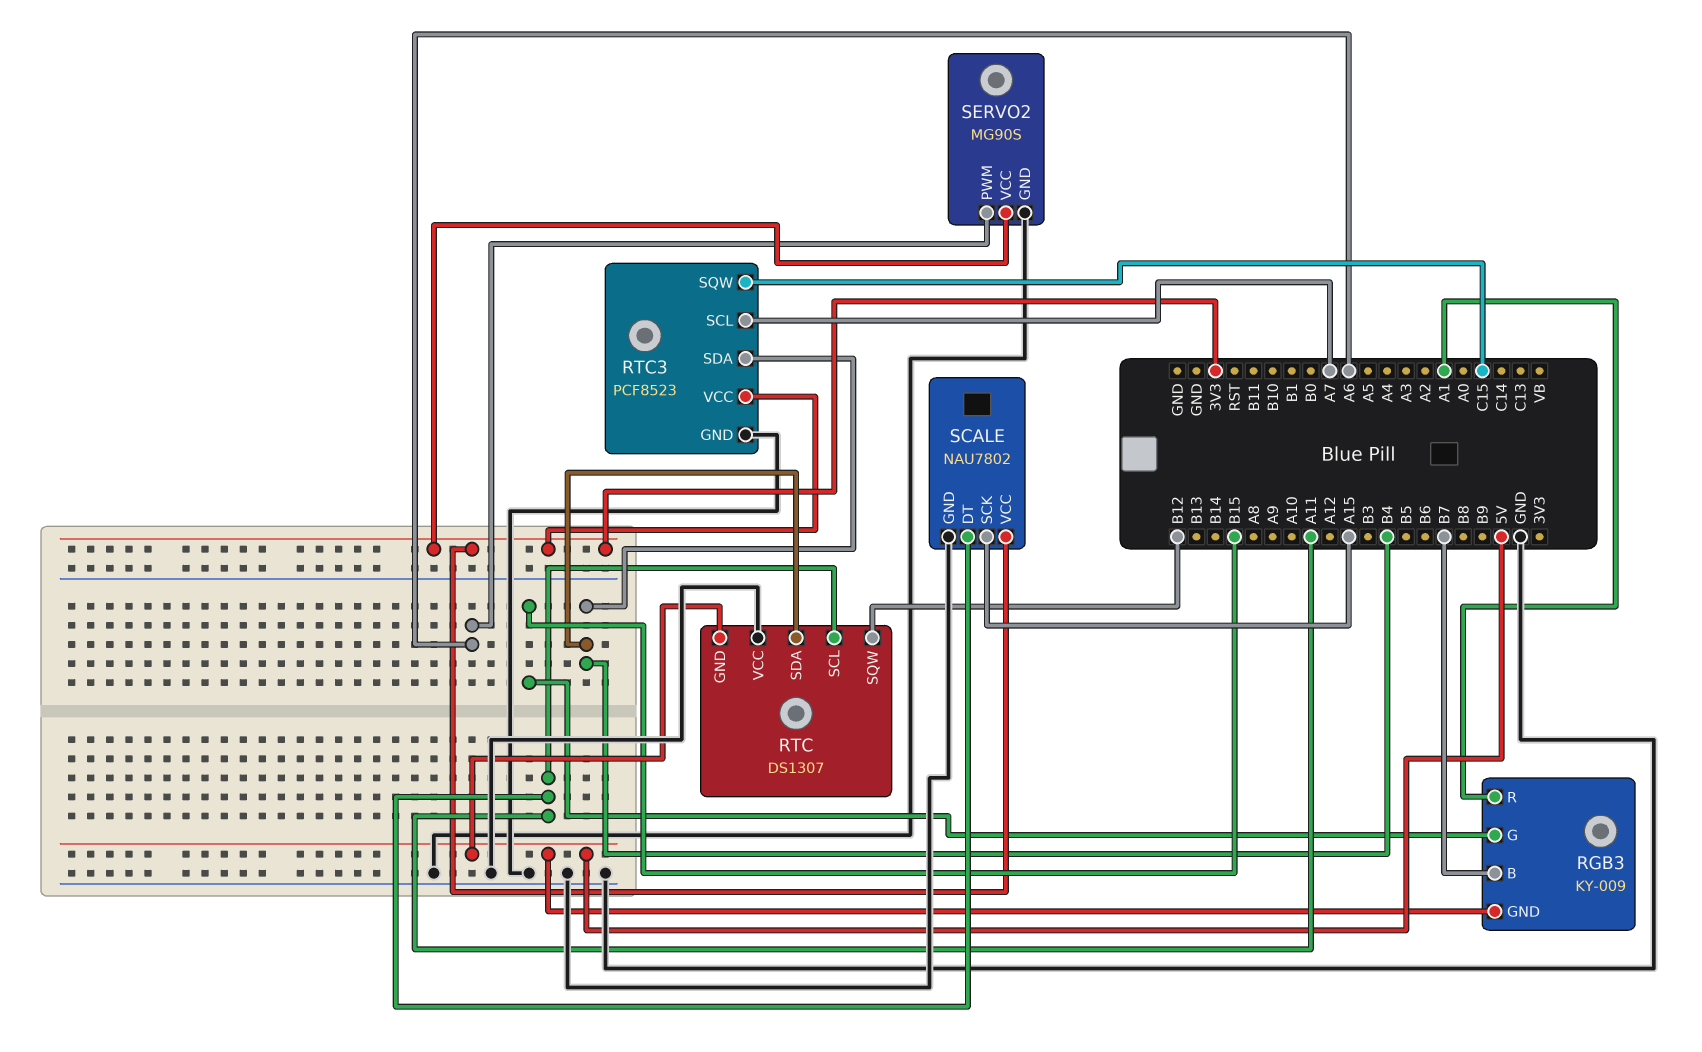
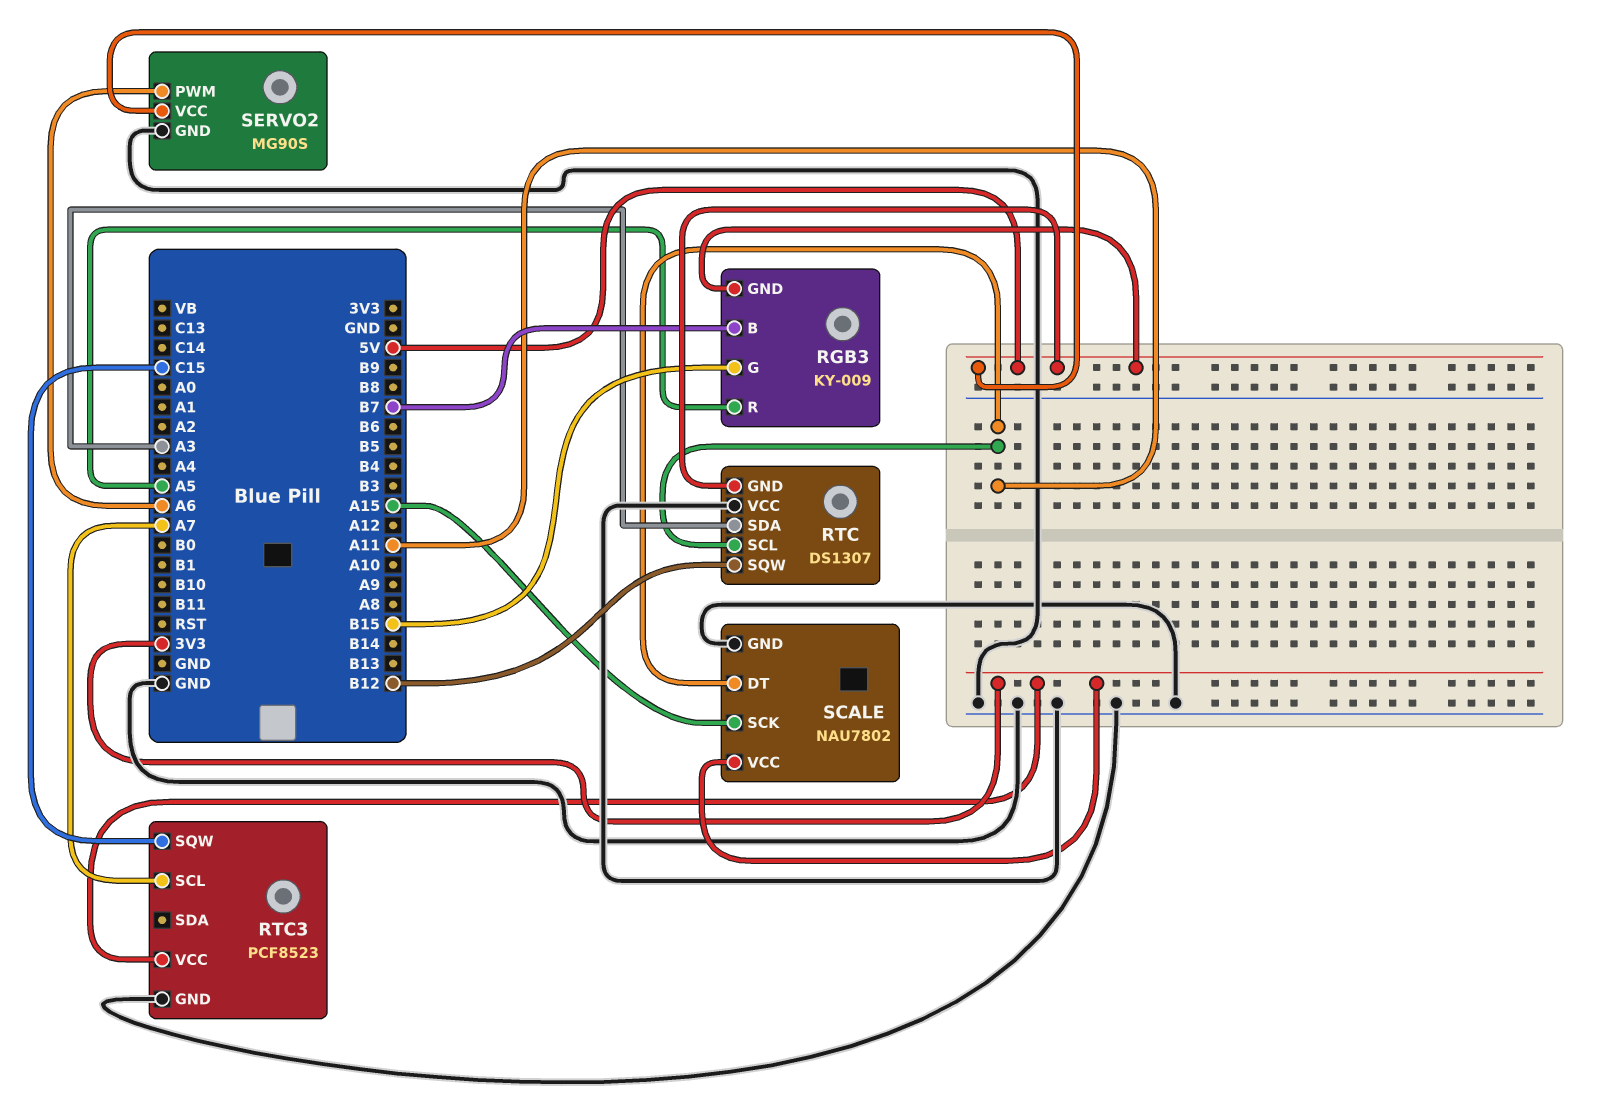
RGB3 pin R: A1 -> A5
RTC pin SDA: B4 -> A3
RTC3 pin SDA: B4 -> none
SERVO2 pin VCC: 3V3 -> 5V

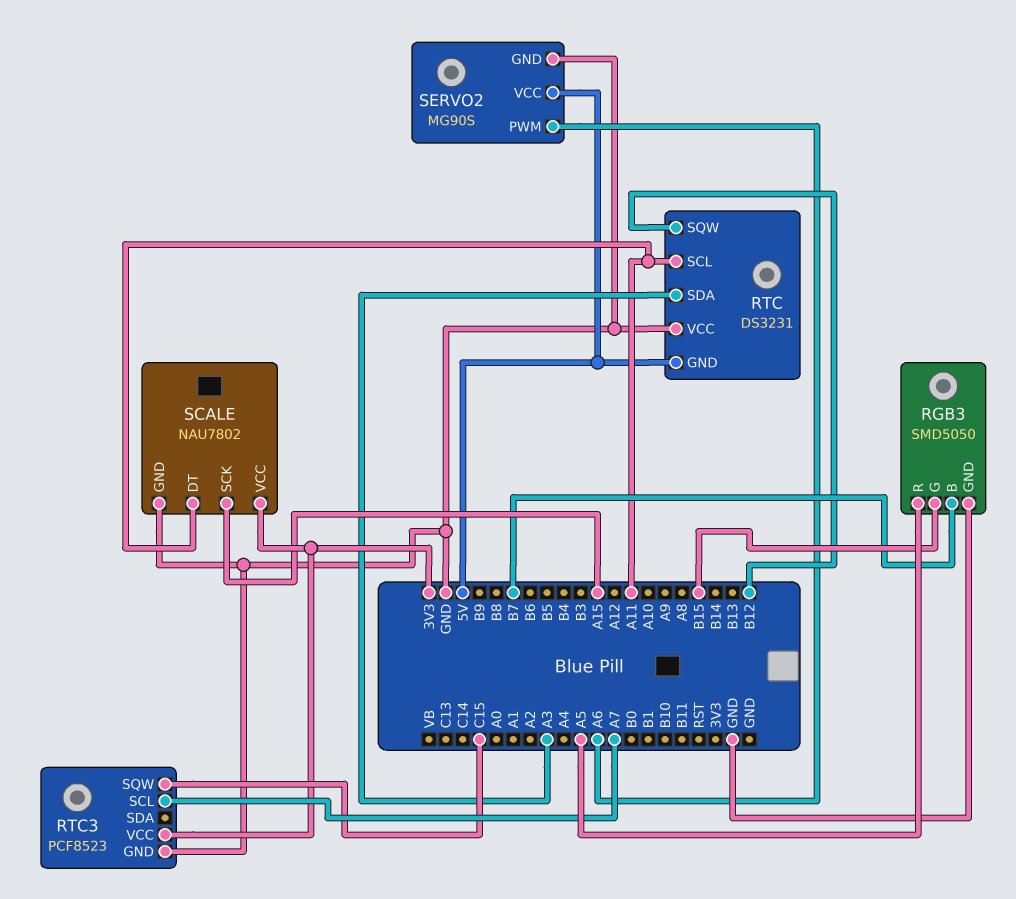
RGB3: KY-009 -> SMD5050
RGB3 pin GND: 5V -> GND
RTC: DS1307 -> DS3231

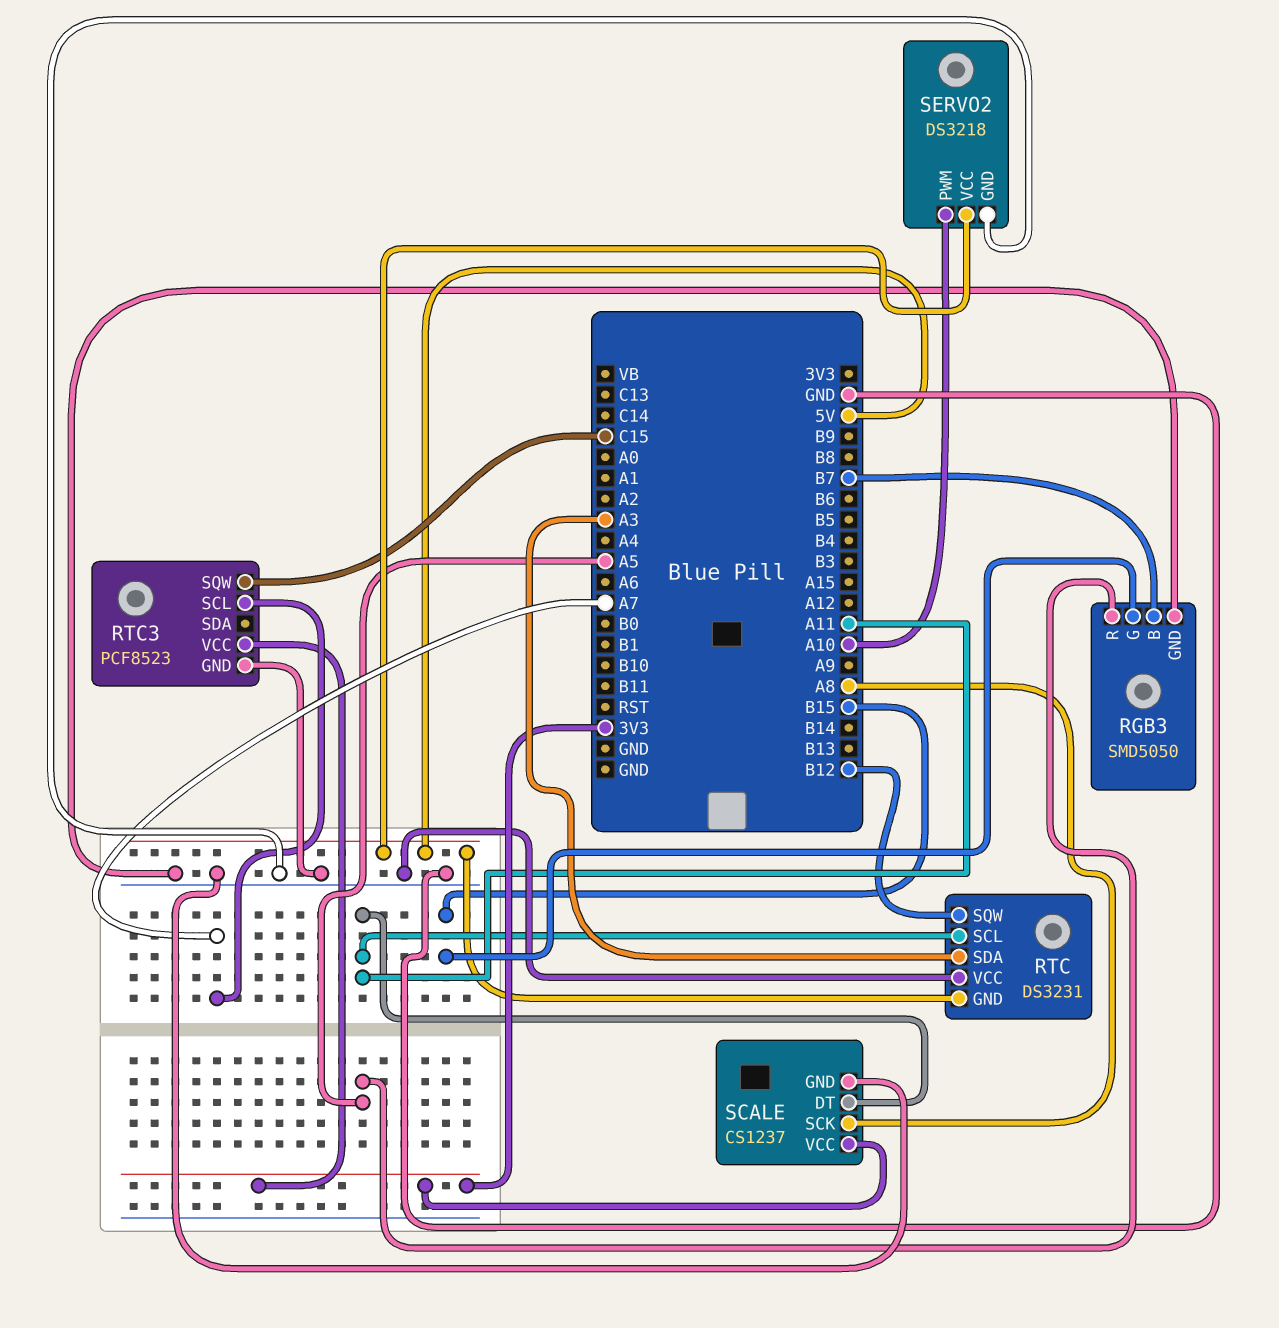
SCALE: NAU7802 -> CS1237
SCALE pin SCK: A15 -> A8
SERVO2: MG90S -> DS3218
SERVO2 pin PWM: A6 -> A10

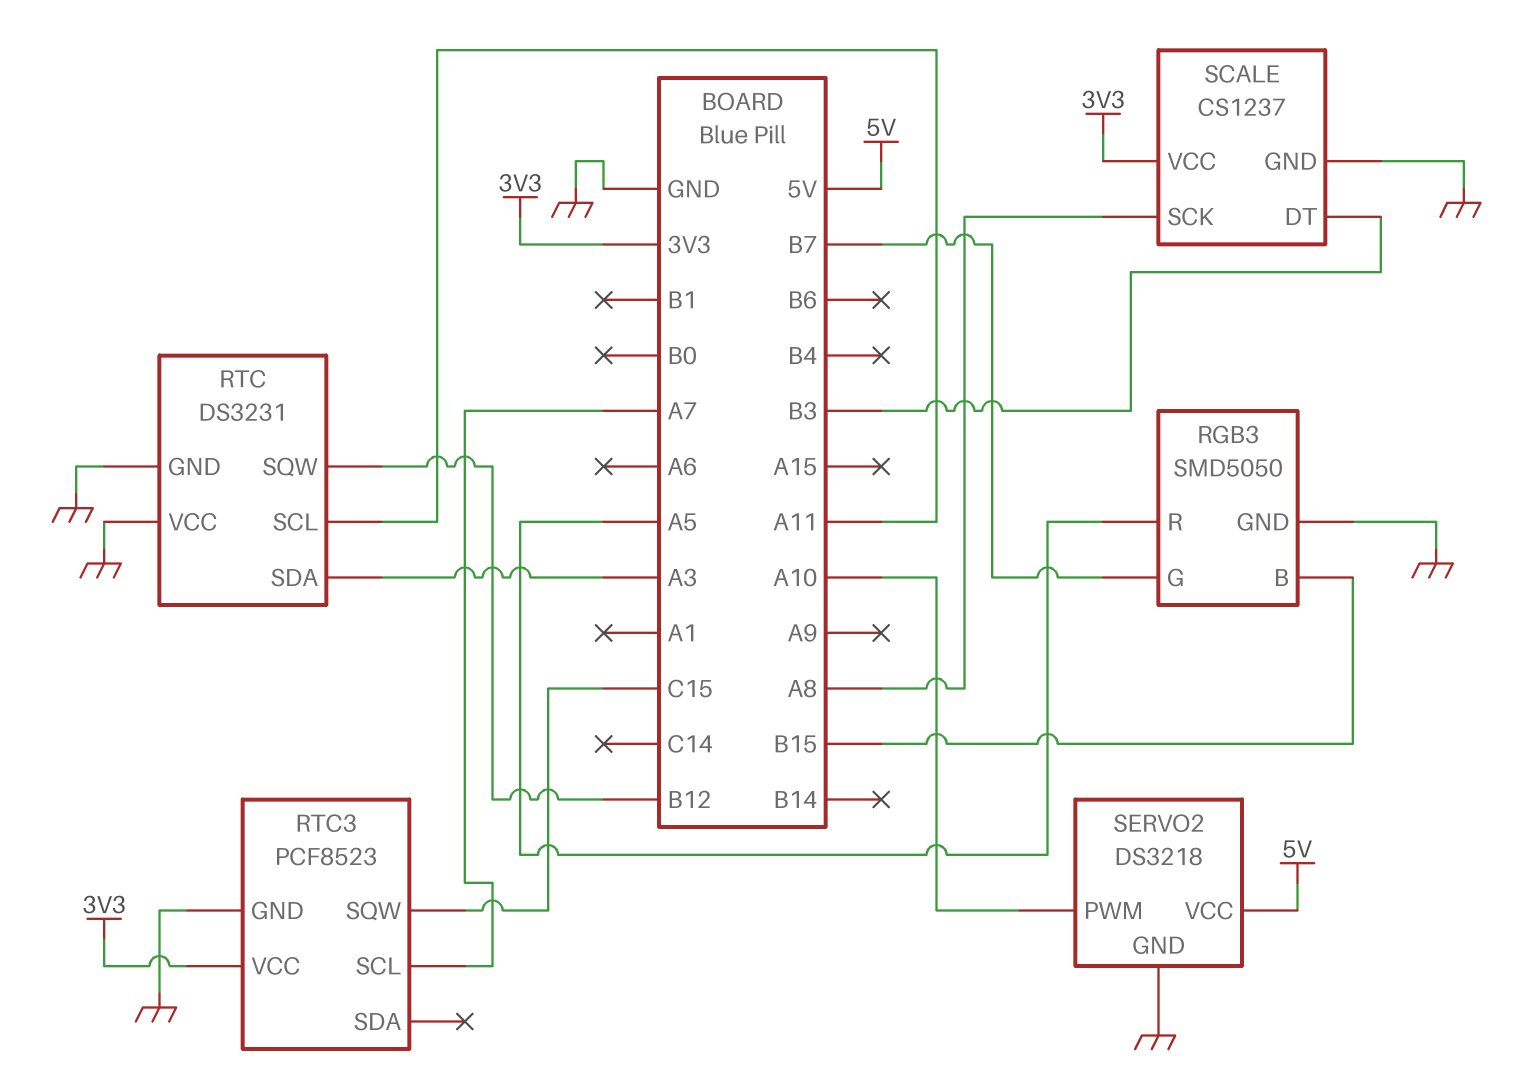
RGB3 pin B: B7 -> B15
RGB3 pin G: B15 -> B7
RTC pin GND: 5V -> GND
SCALE pin DT: A11 -> B3

